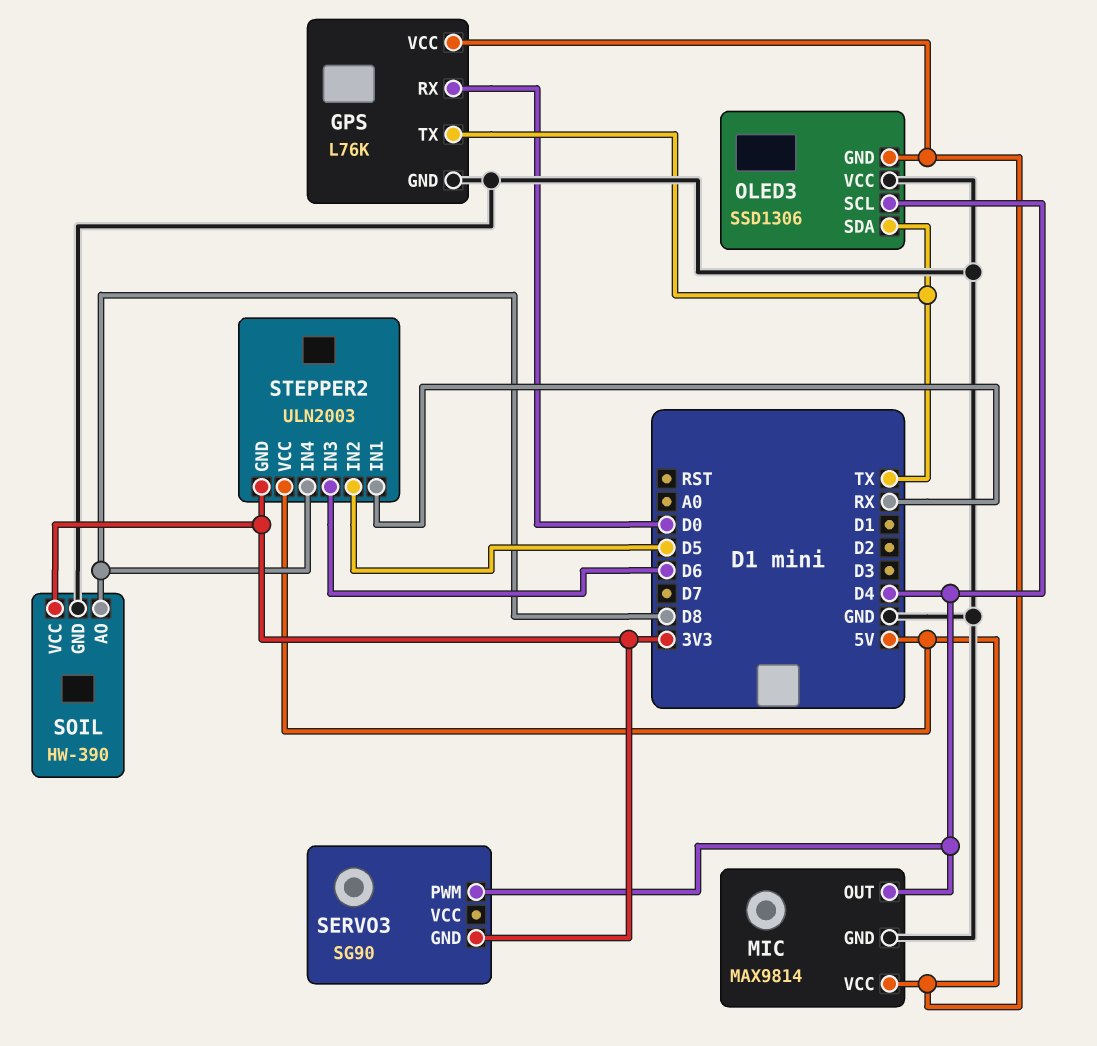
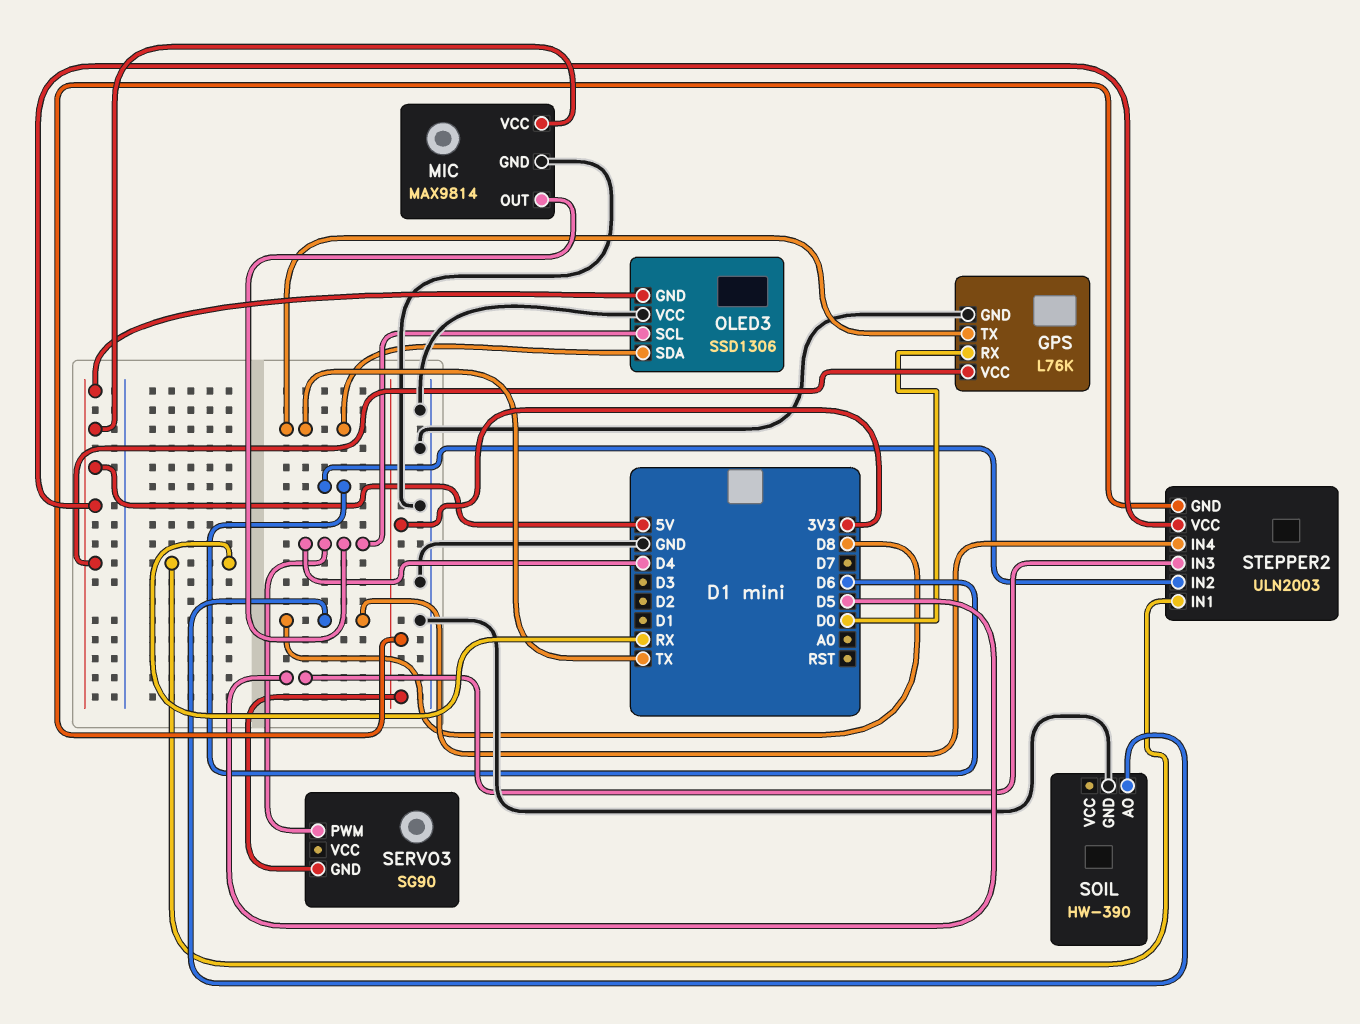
SOIL pin VCC: 3V3 -> none
STEPPER2 pin IN2: D5 -> D6
STEPPER2 pin IN3: D6 -> D5

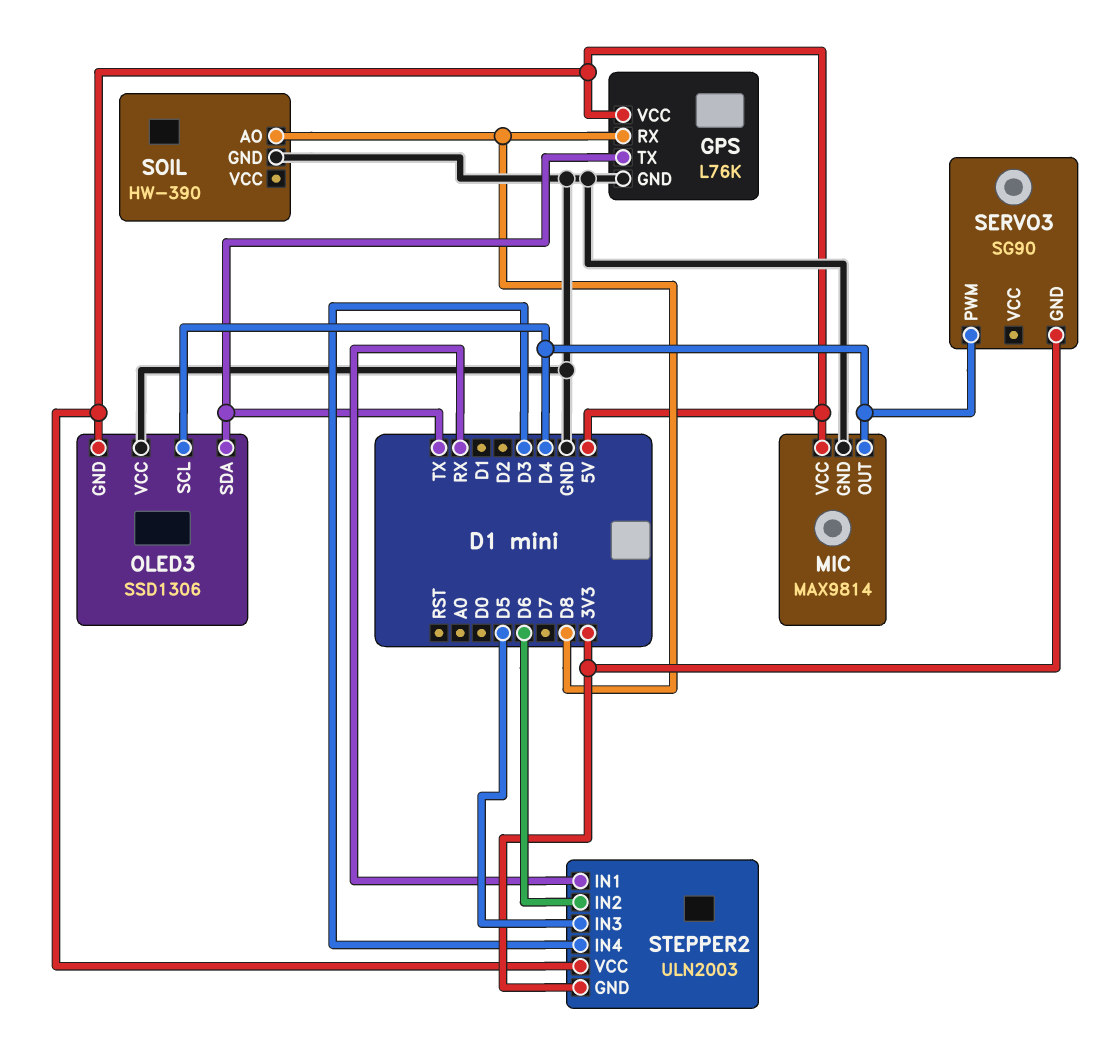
GPS pin RX: D0 -> D8
STEPPER2 pin IN4: D8 -> D3

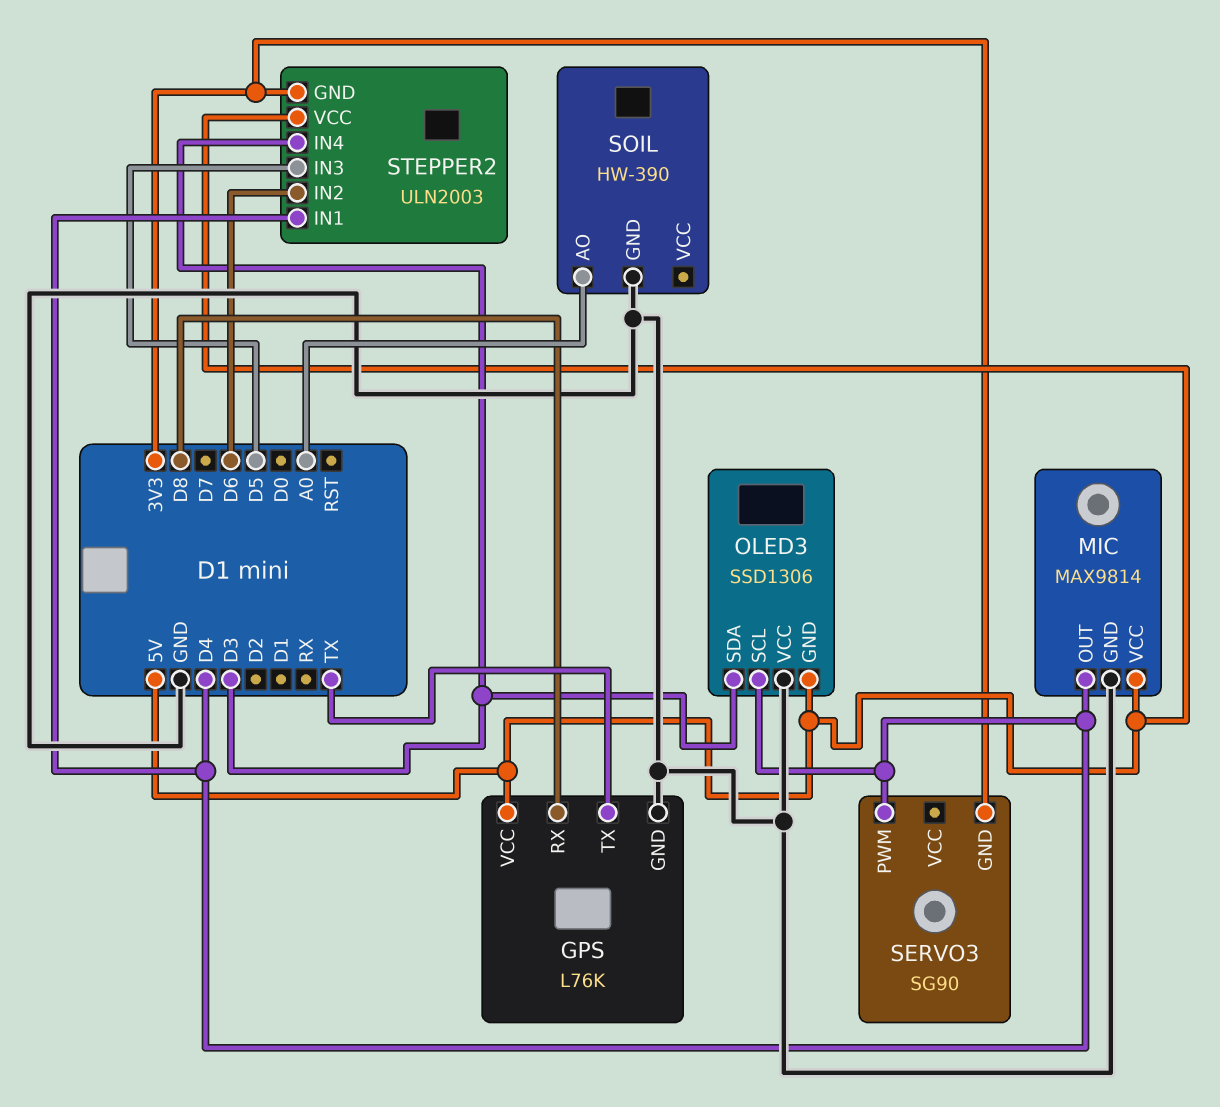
OLED3 pin SDA: TX -> D3
SOIL pin AO: D8 -> A0
STEPPER2 pin IN1: RX -> D4

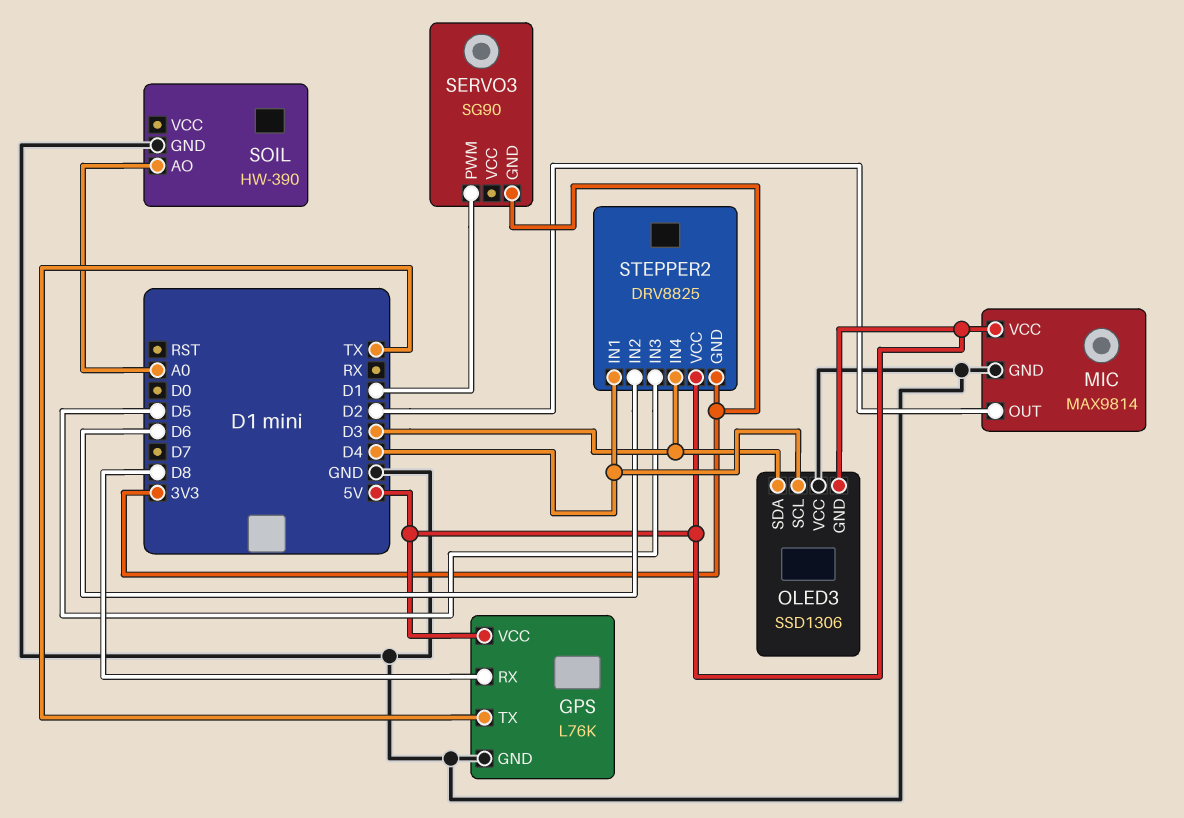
MIC pin OUT: D4 -> D2
SERVO3 pin PWM: D4 -> D1
STEPPER2: ULN2003 -> DRV8825

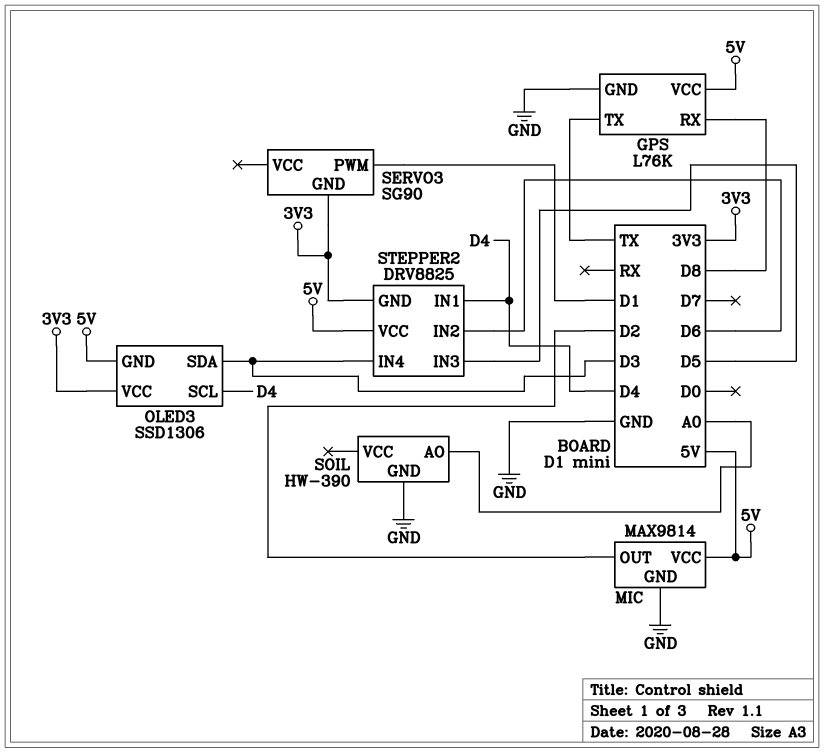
OLED3 pin VCC: GND -> 3V3

